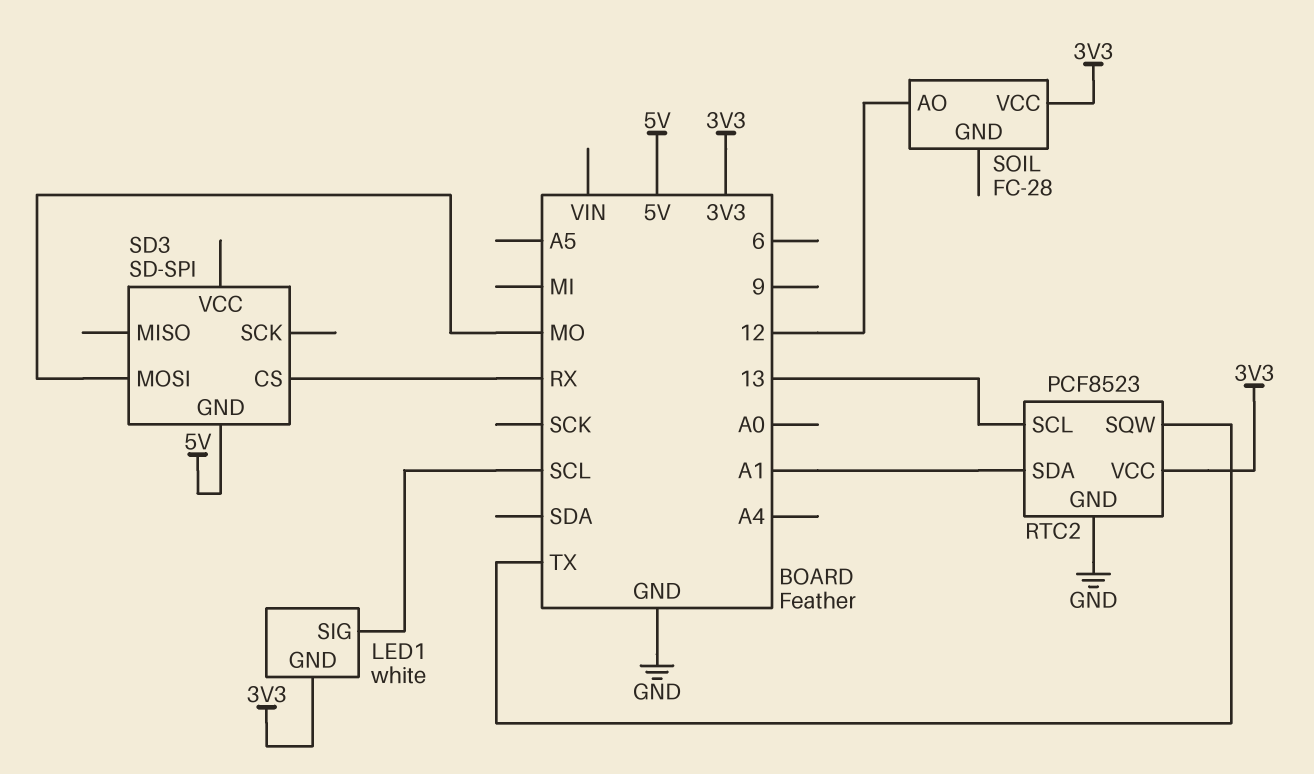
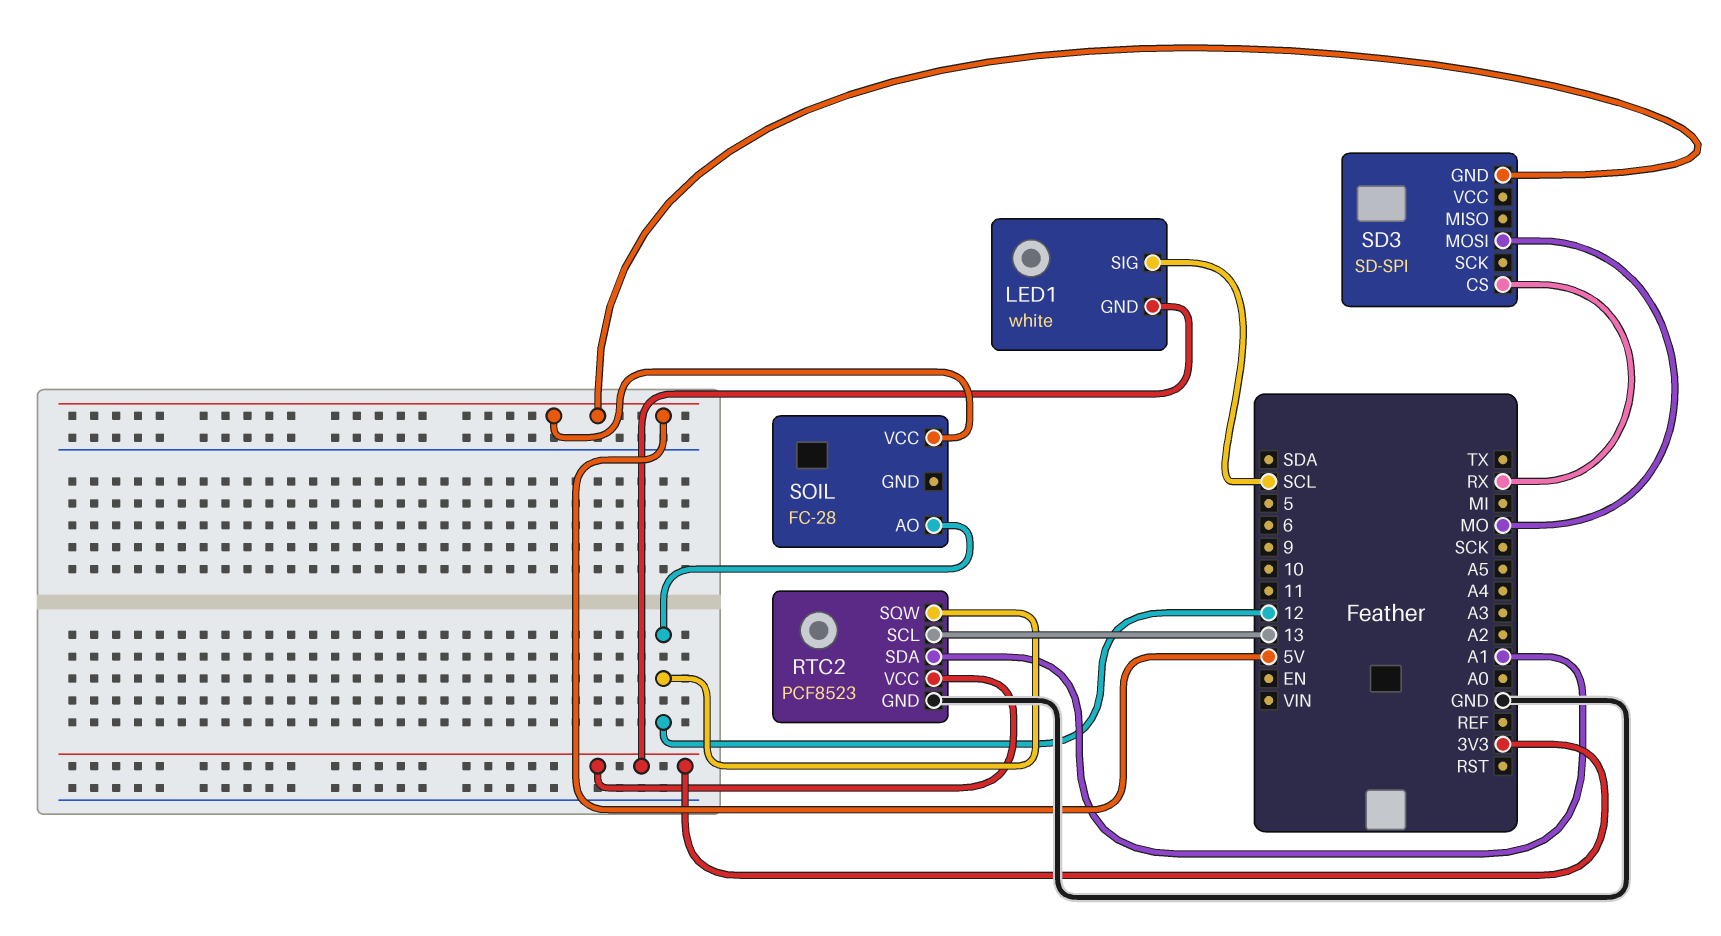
RTC2 pin SQW: TX -> 12
SOIL pin VCC: 3V3 -> 5V

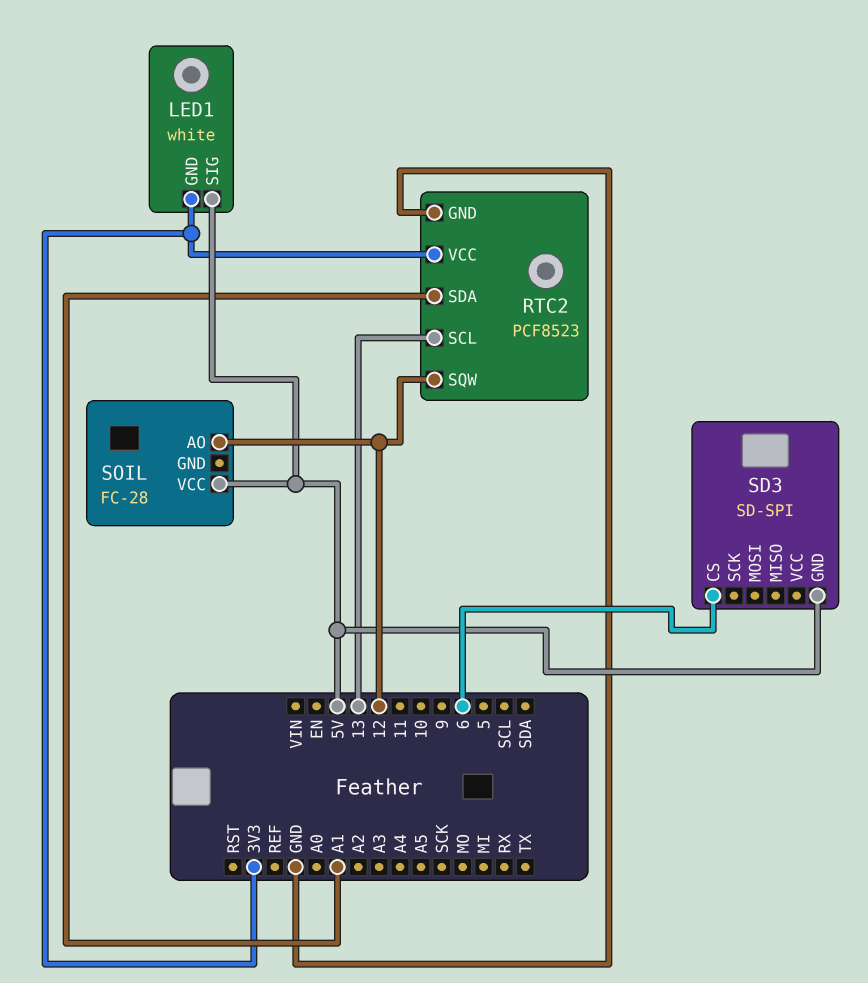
LED1 pin SIG: SCL -> 5V
SD3 pin CS: RX -> 6
SD3 pin MOSI: MO -> none

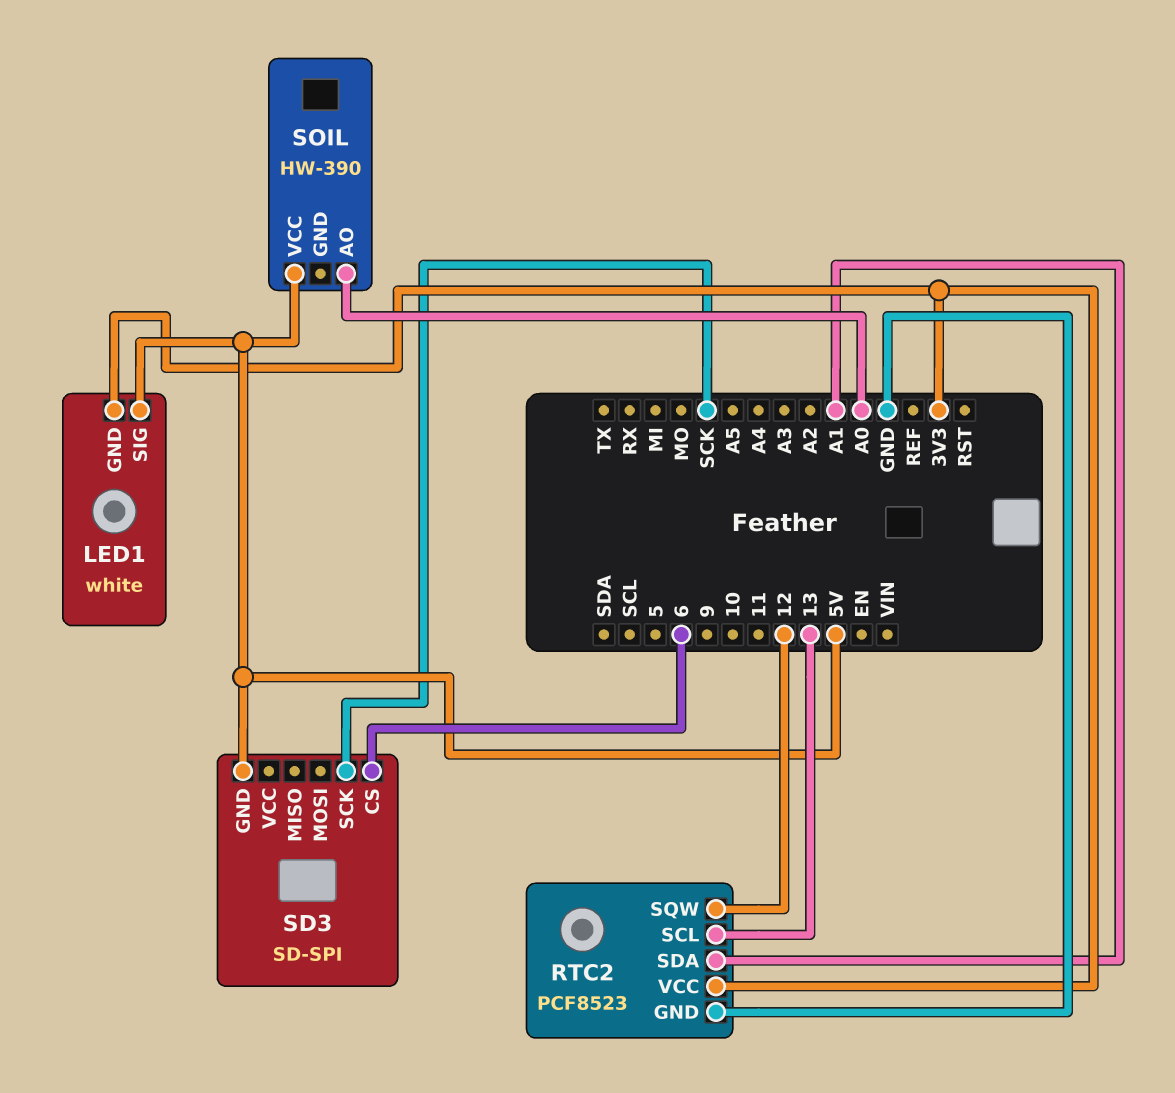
SD3 pin SCK: none -> SCK
SOIL: FC-28 -> HW-390
SOIL pin AO: 12 -> A0

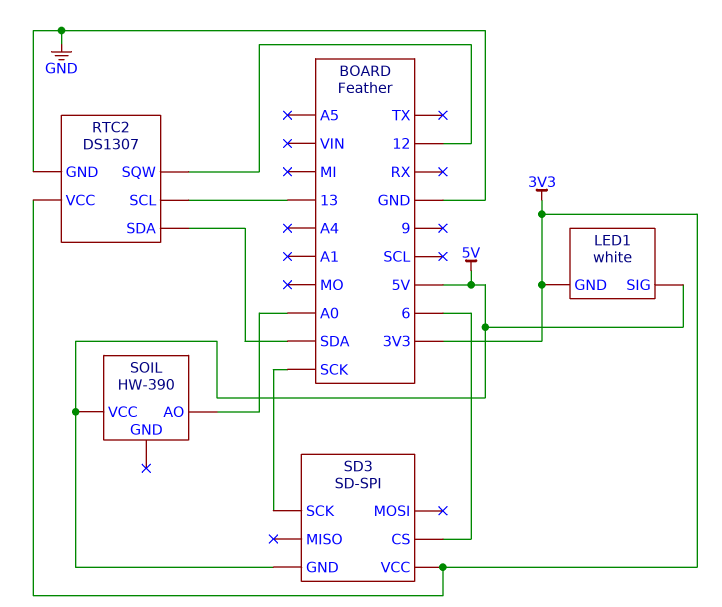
RTC2: PCF8523 -> DS1307
RTC2 pin SDA: A1 -> SDA
SD3 pin VCC: none -> 3V3

